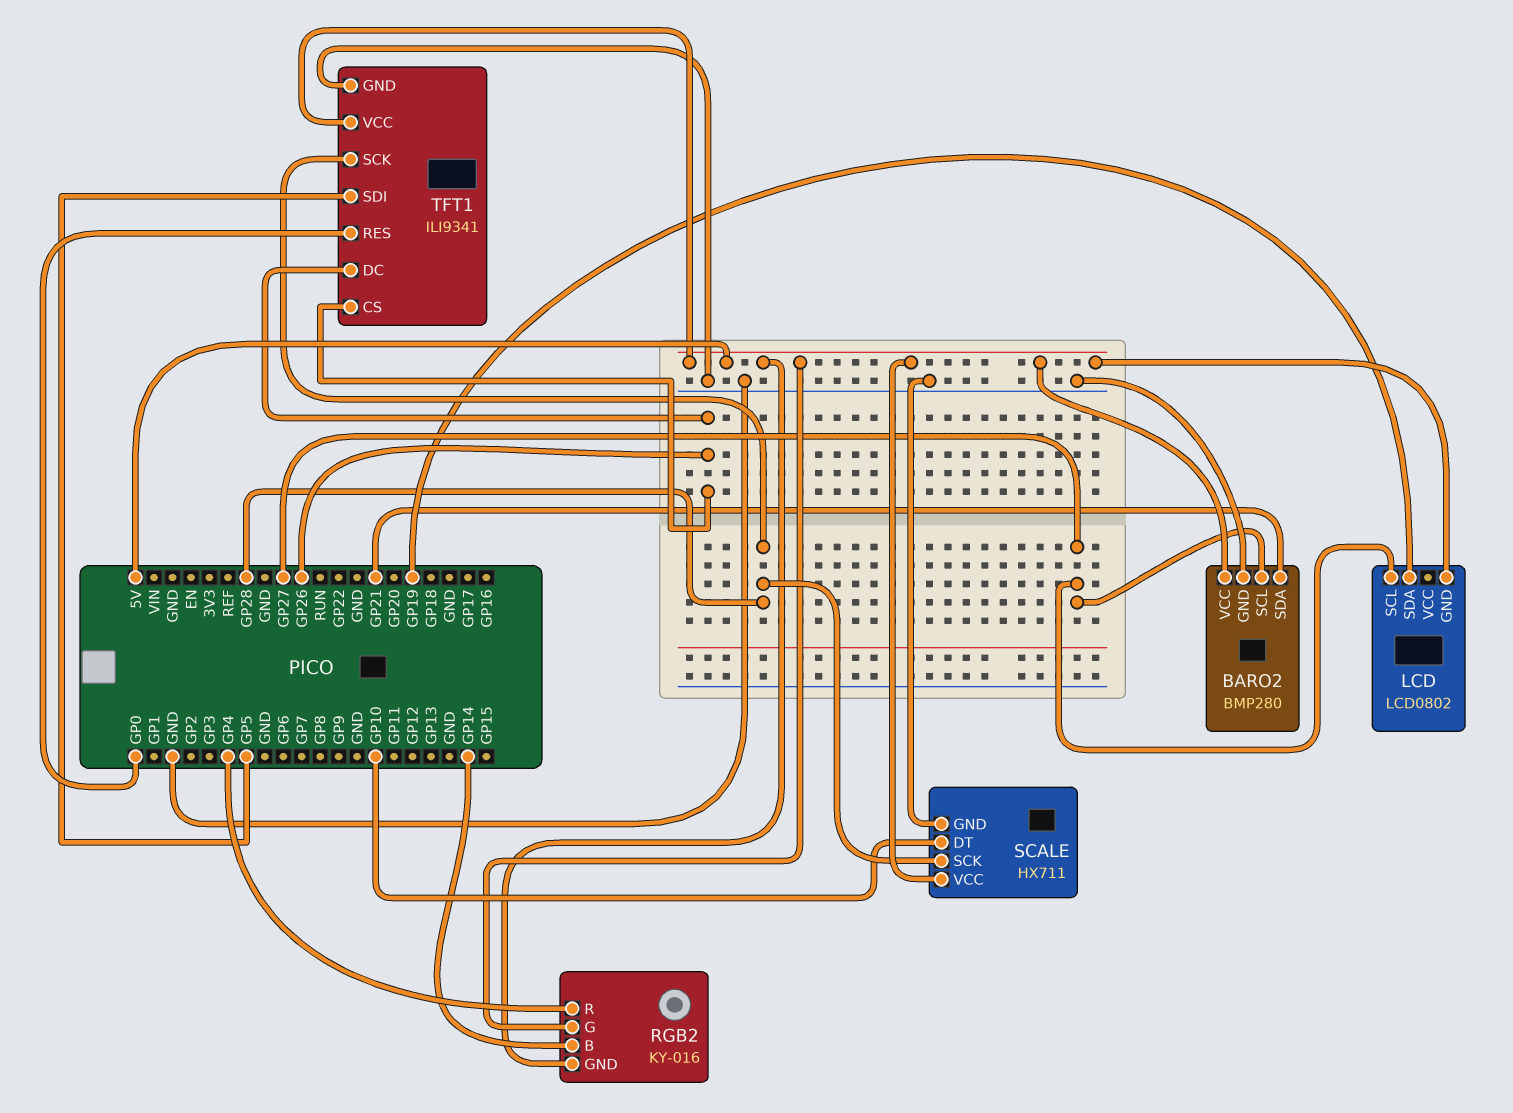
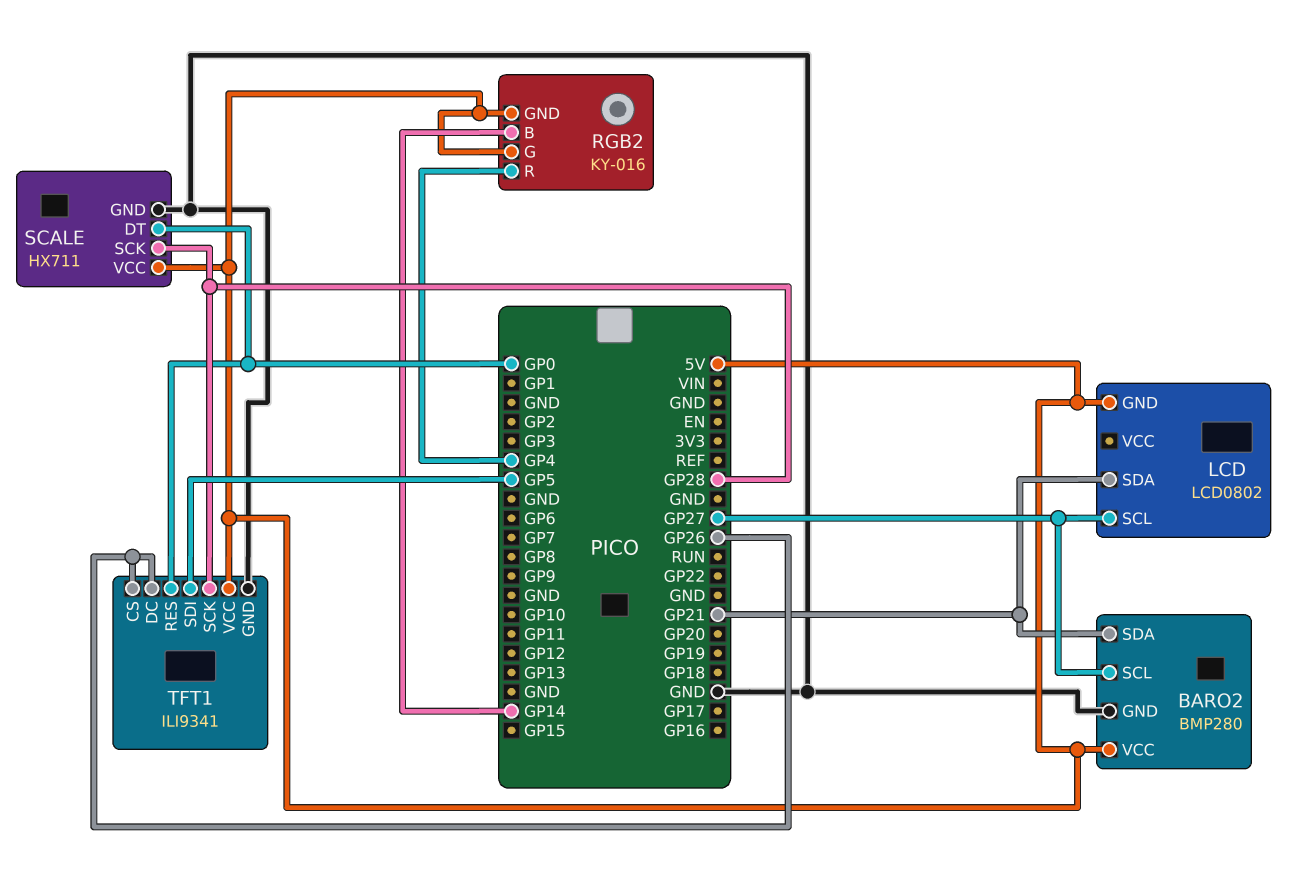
LCD pin SDA: GP19 -> GP21
SCALE pin DT: GP10 -> GP0

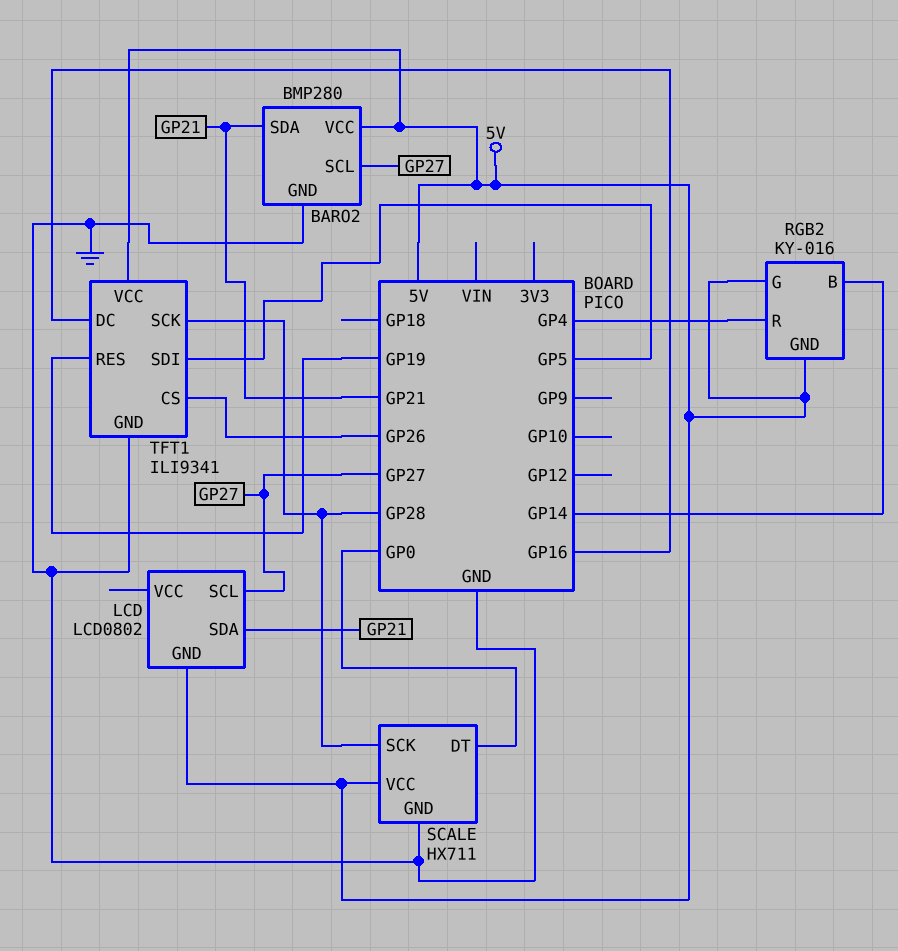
TFT1 pin DC: GP26 -> GP16
TFT1 pin RES: GP0 -> GP19

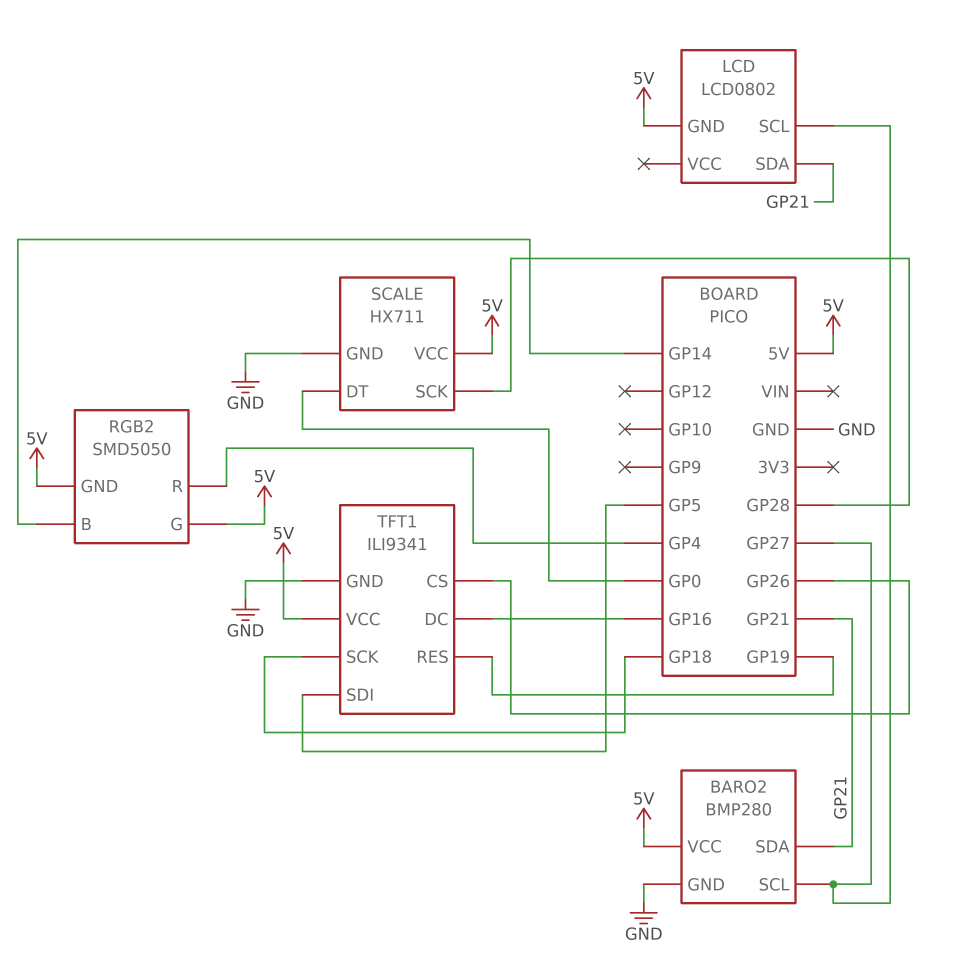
RGB2: KY-016 -> SMD5050
TFT1 pin SCK: GP28 -> GP18

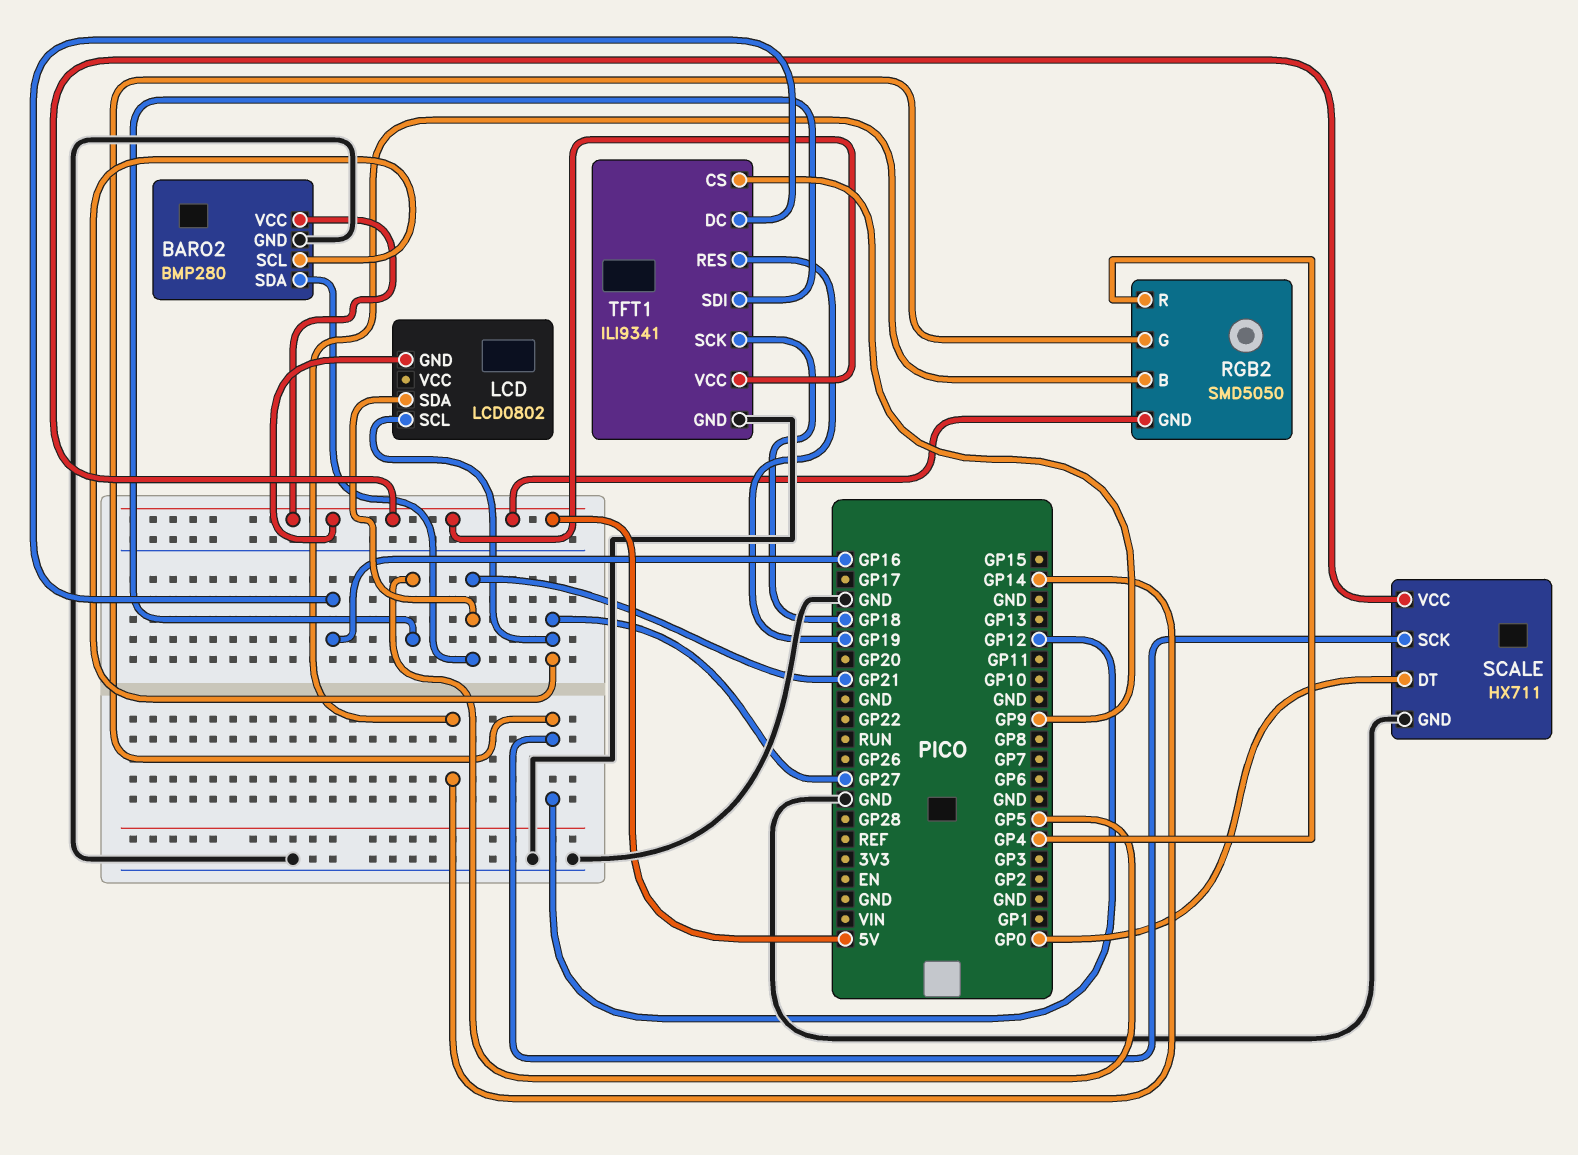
RGB2 pin G: 5V -> GP12
SCALE pin SCK: GP28 -> GP12
TFT1 pin CS: GP26 -> GP9

